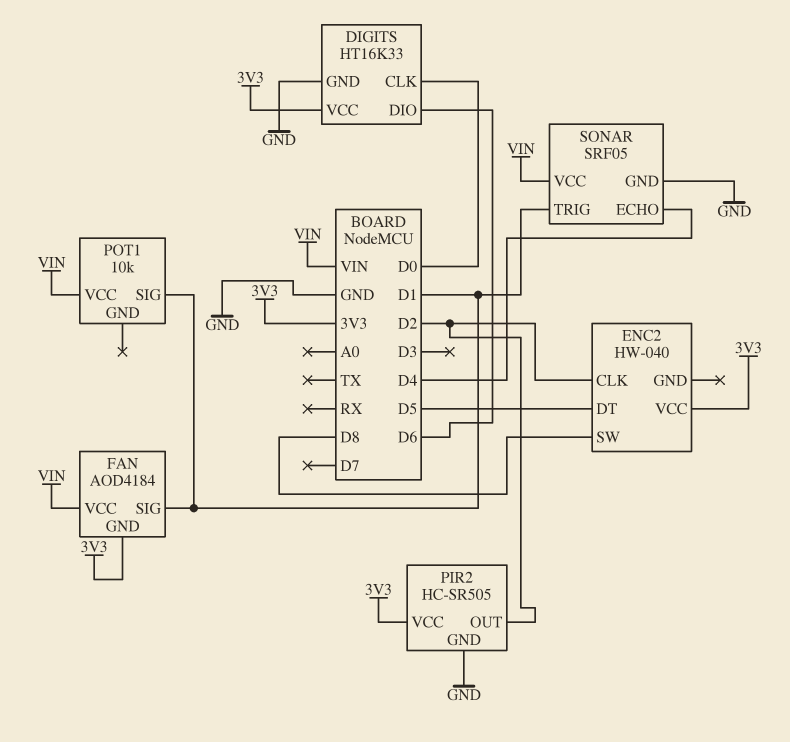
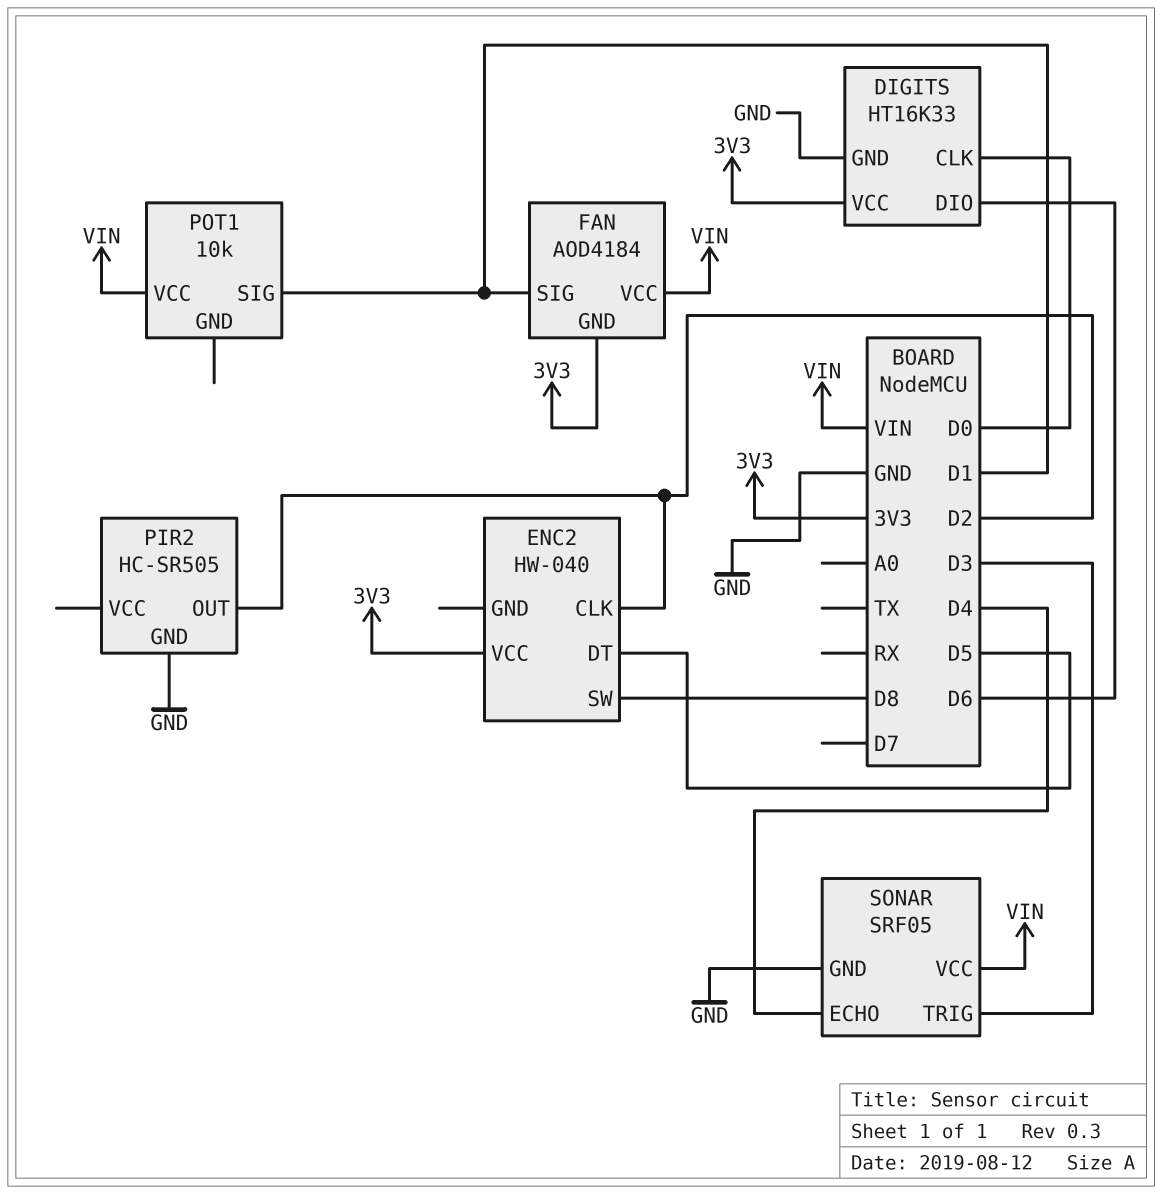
PIR2 pin VCC: 3V3 -> none
SONAR pin TRIG: D1 -> D3

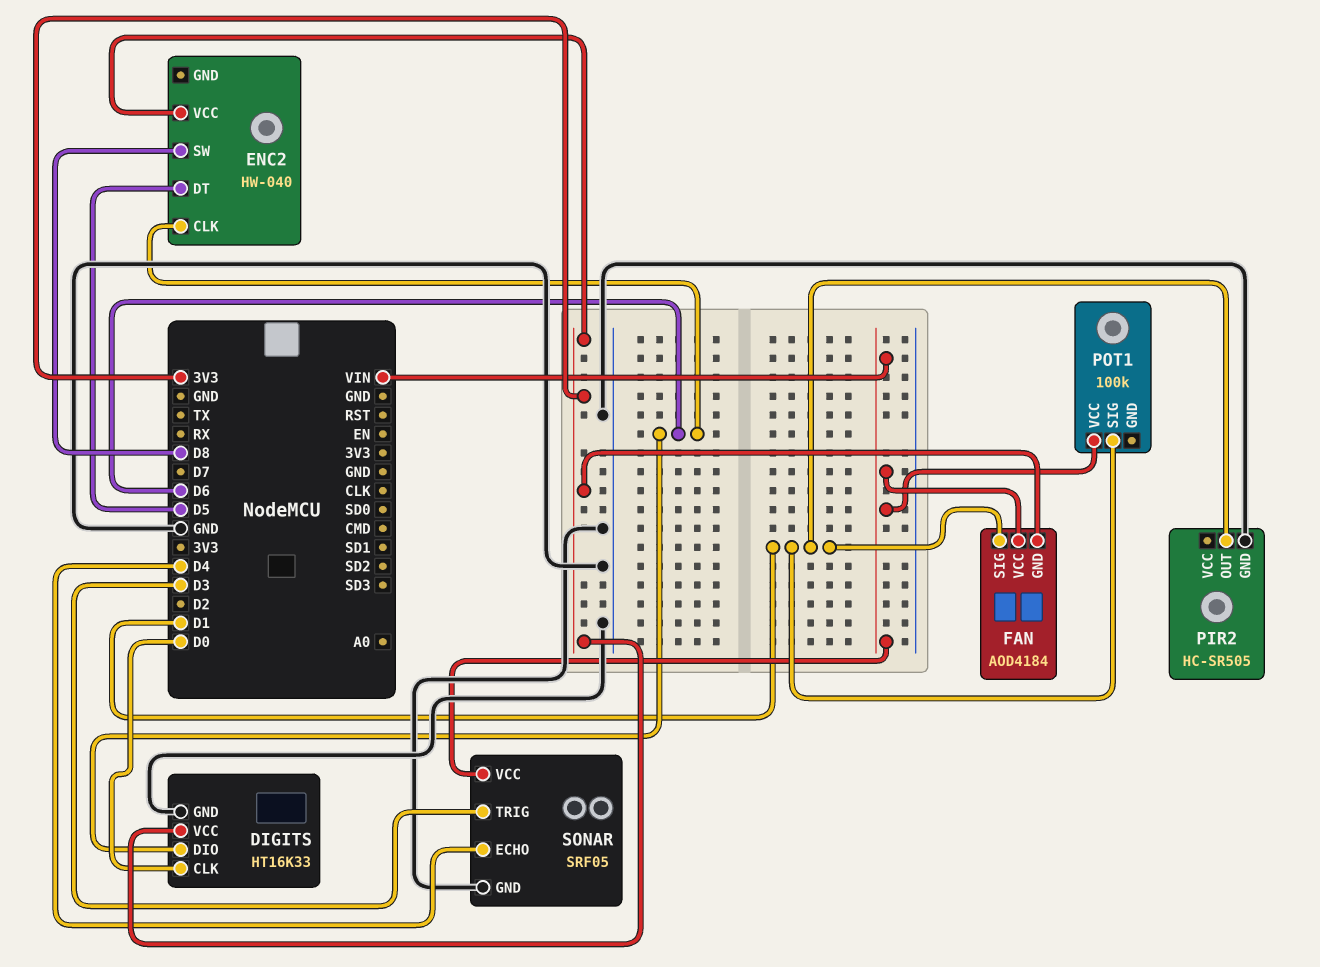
ENC2 pin CLK: D2 -> D6
PIR2 pin OUT: D2 -> D1
POT1: 10k -> 100k

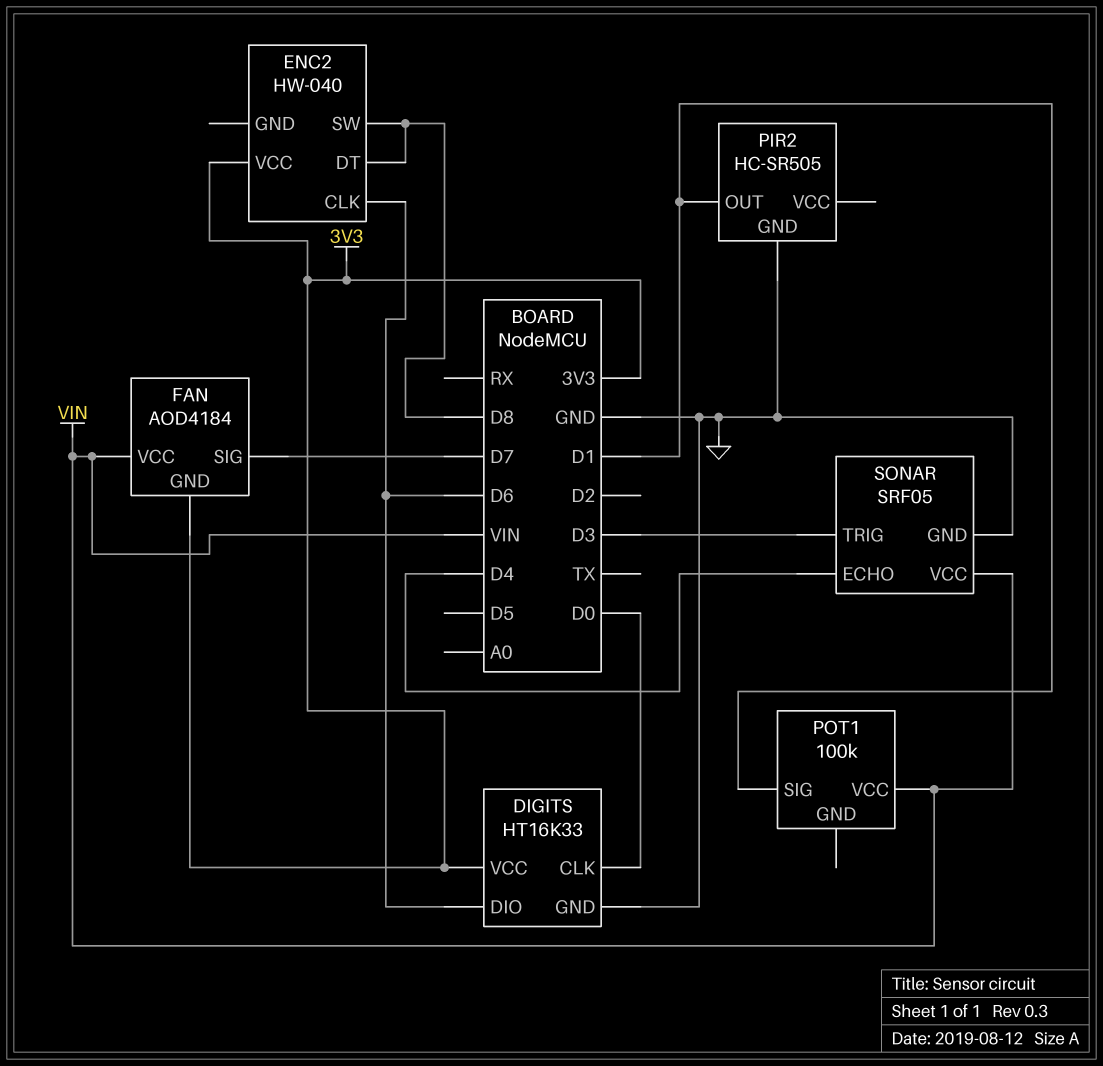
ENC2 pin DT: D5 -> D8
FAN pin SIG: D1 -> D7

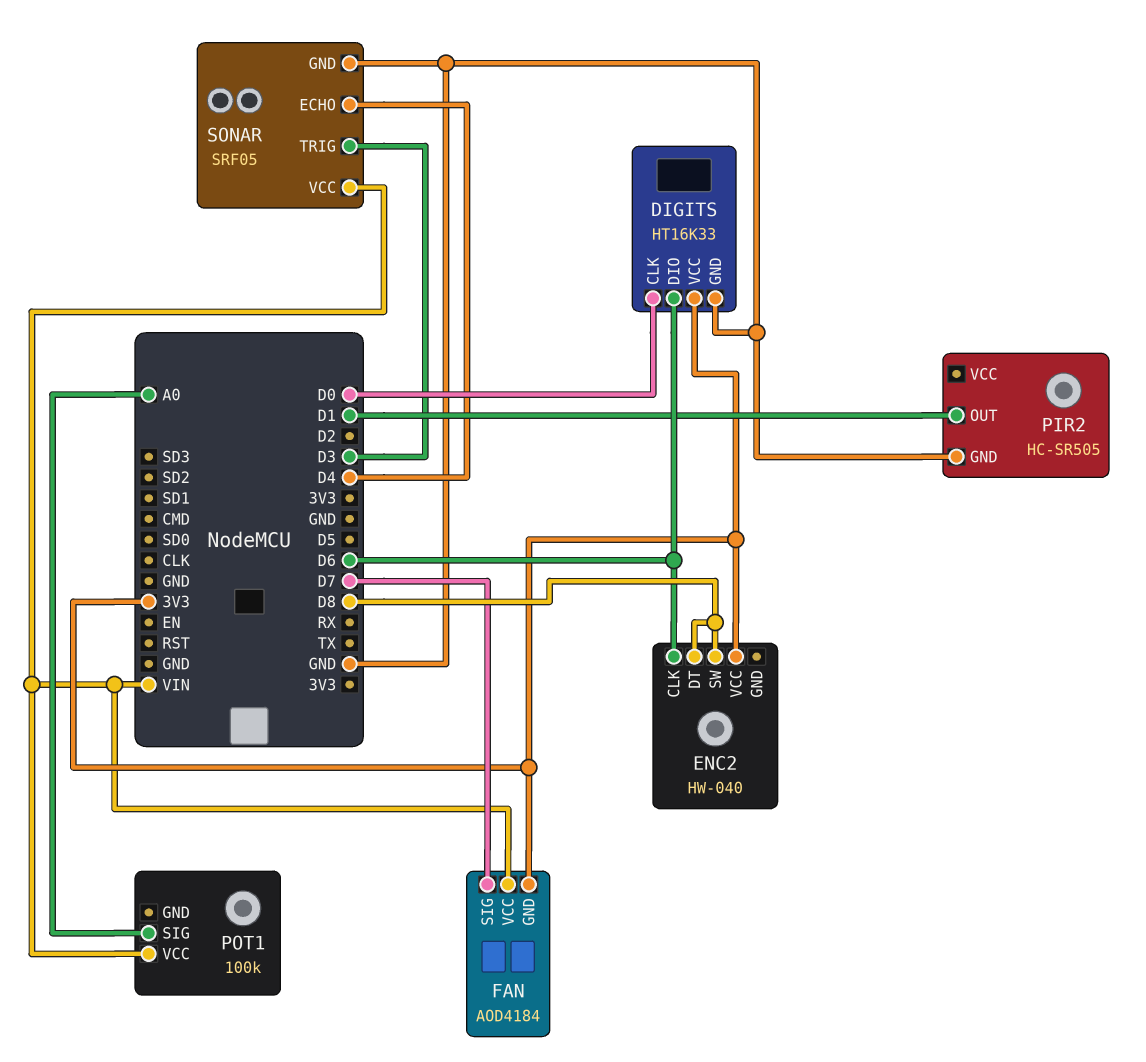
POT1 pin SIG: D1 -> A0

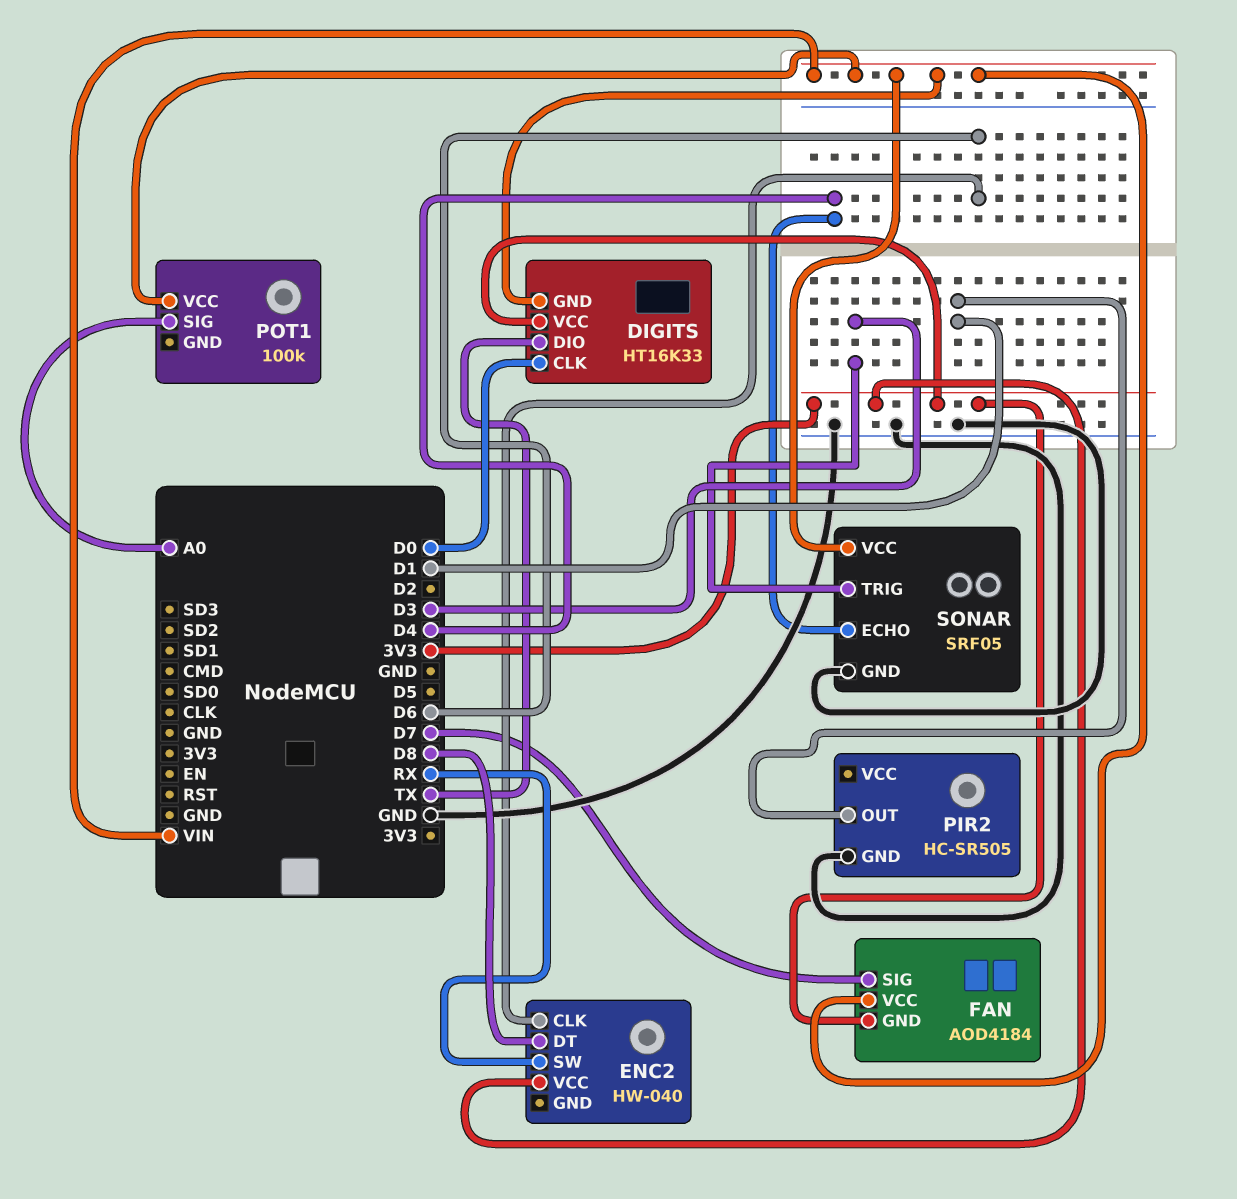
DIGITS pin DIO: D6 -> TX
DIGITS pin GND: GND -> VIN
ENC2 pin SW: D8 -> RX

